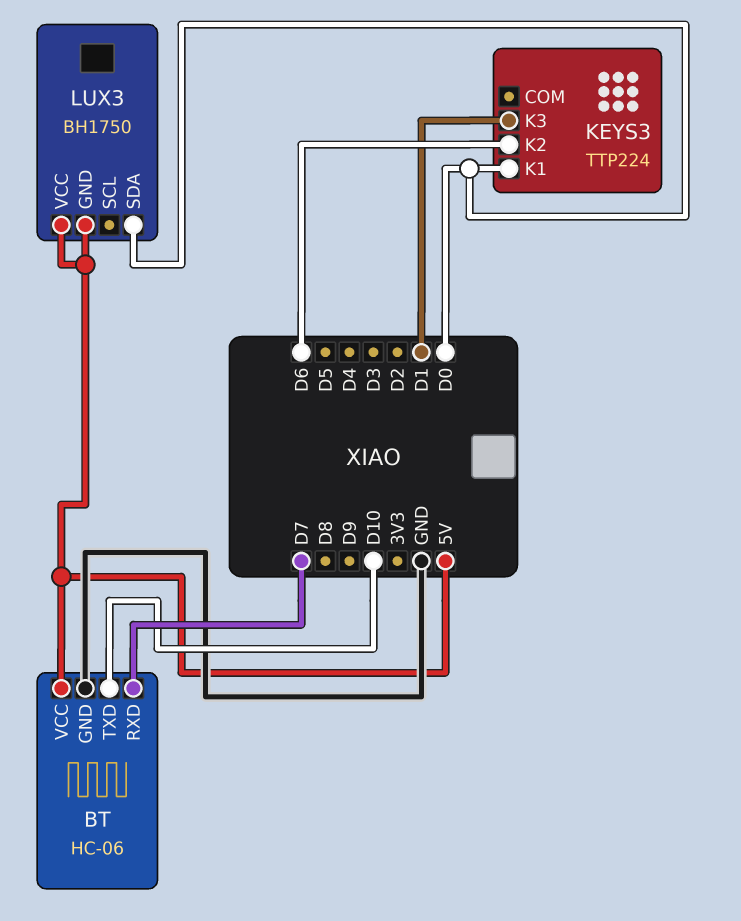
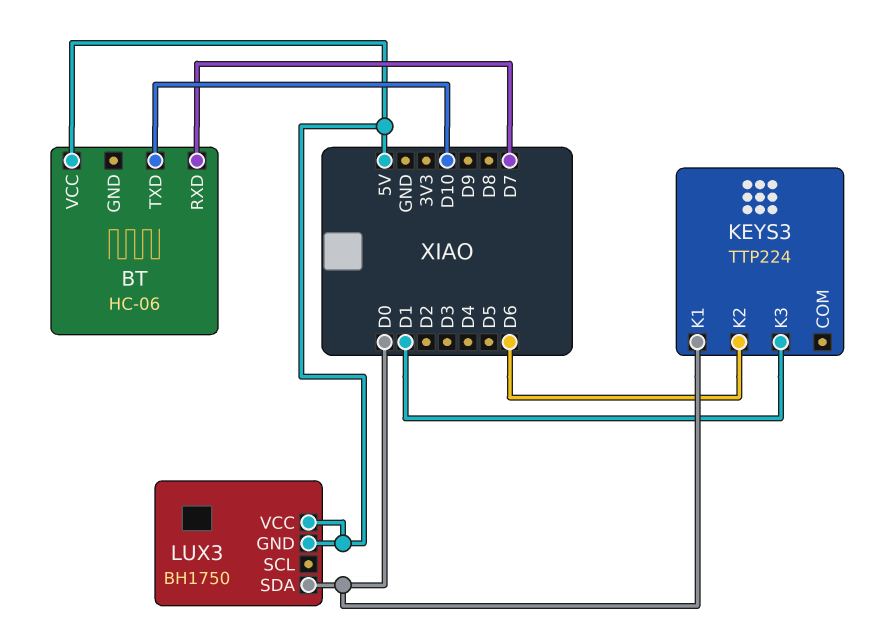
BT pin GND: GND -> none

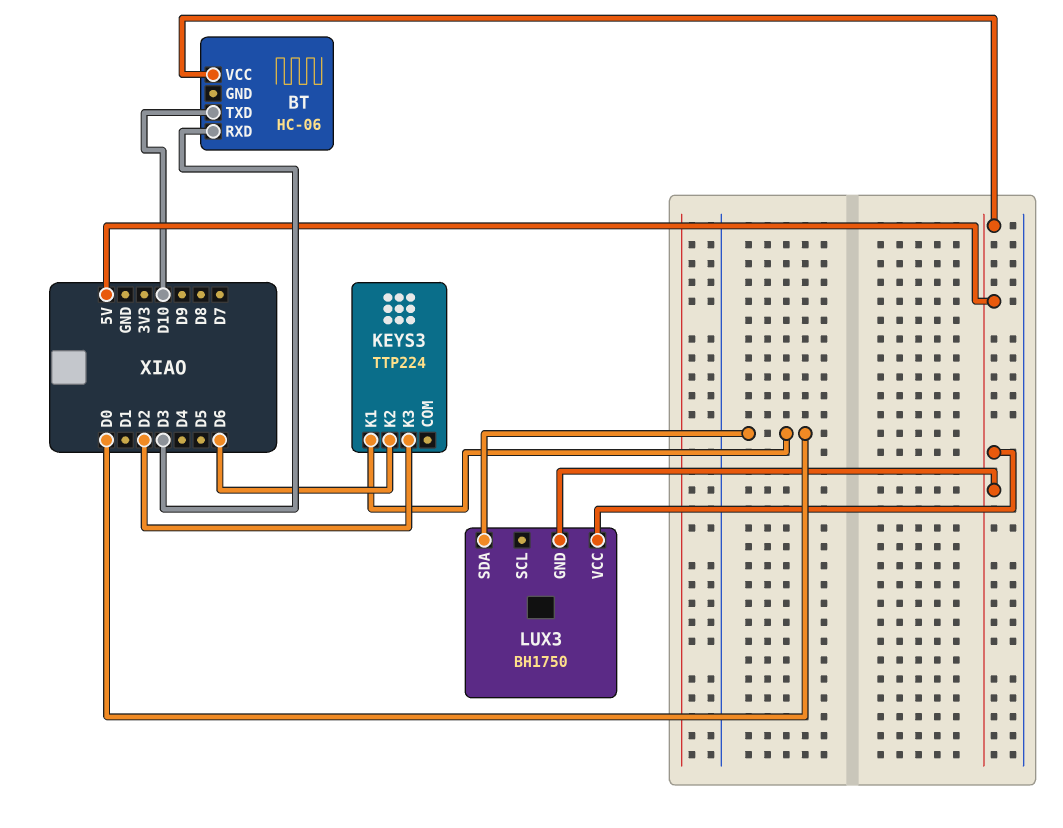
BT pin RXD: D7 -> D3
KEYS3 pin K3: D1 -> D2

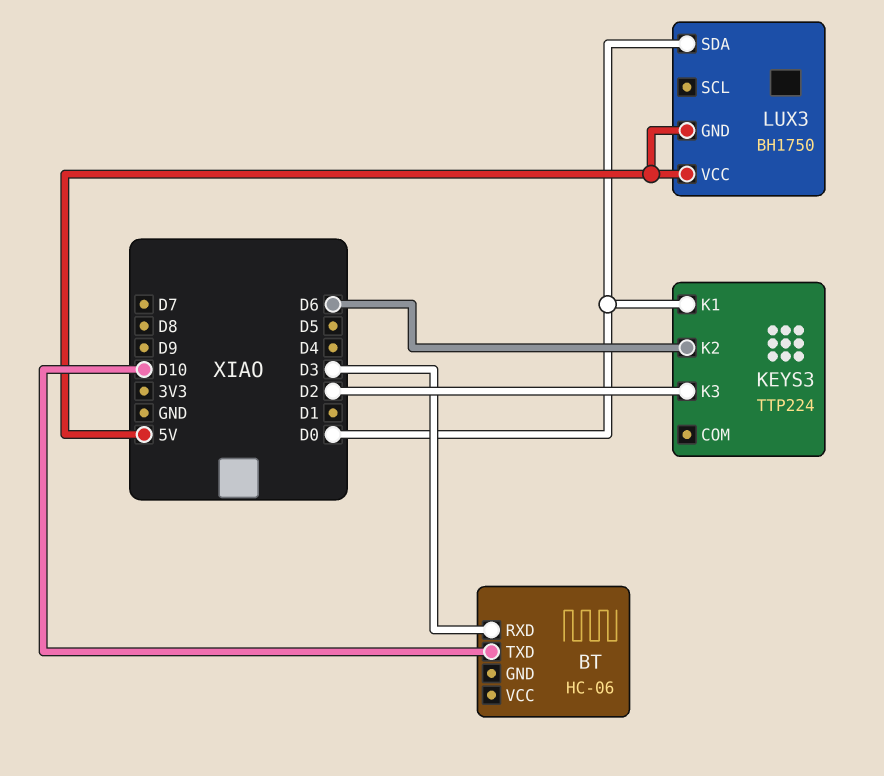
BT pin VCC: 5V -> none

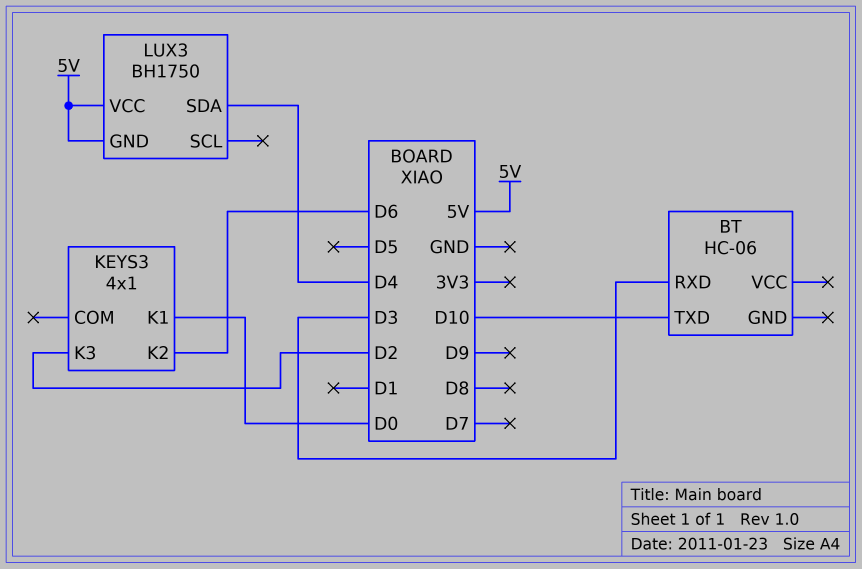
KEYS3: TTP224 -> 4x1
LUX3 pin SDA: D0 -> D4

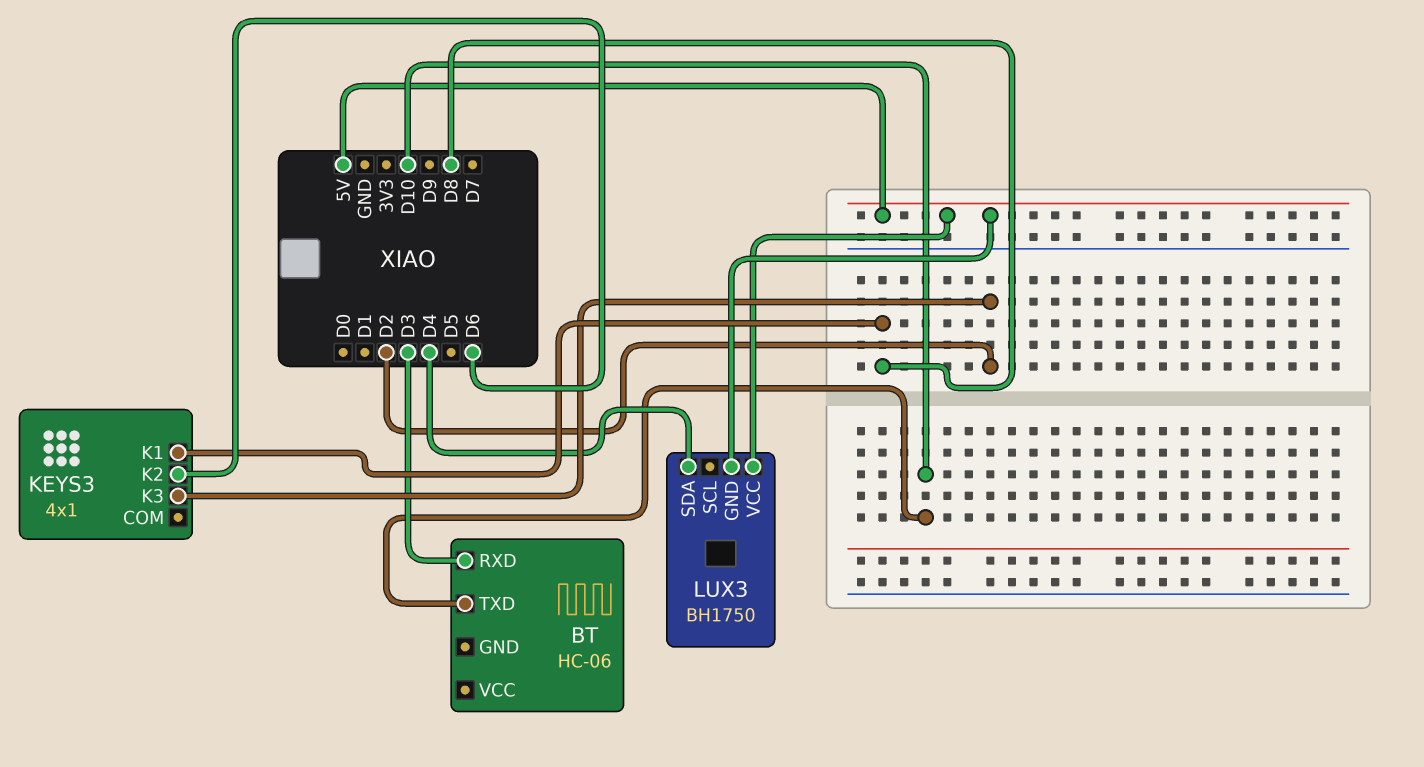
KEYS3 pin K1: D0 -> D8

